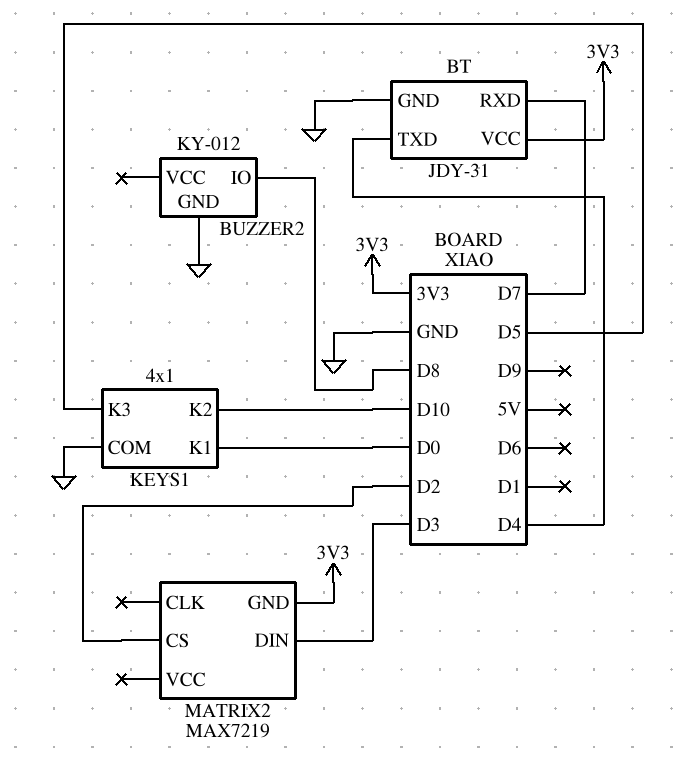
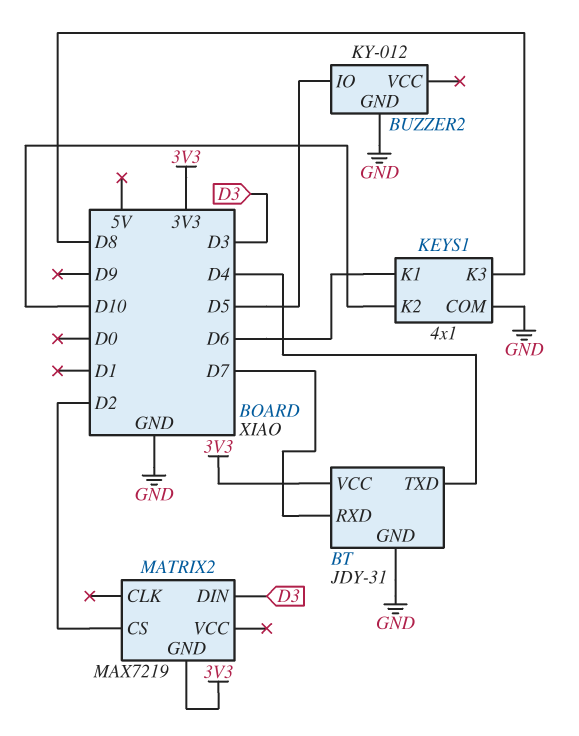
BUZZER2 pin IO: D8 -> D5
KEYS1 pin K1: D0 -> D6
KEYS1 pin K3: D5 -> D8

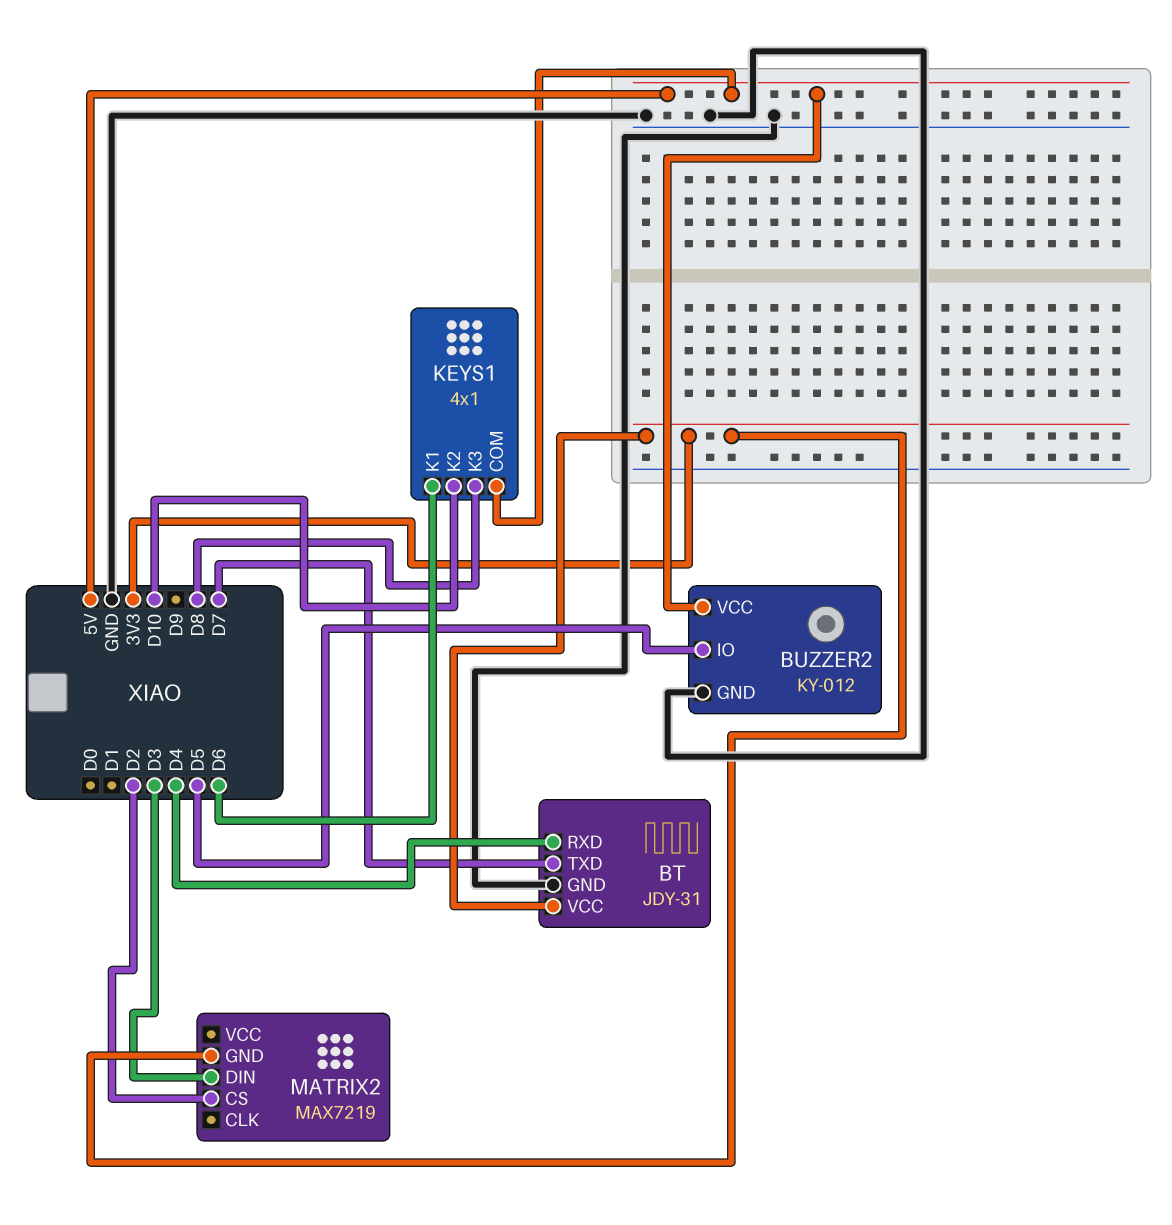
BT pin RXD: D7 -> D4
BT pin TXD: D4 -> D7
BUZZER2 pin VCC: none -> 5V
KEYS1 pin COM: GND -> 5V

